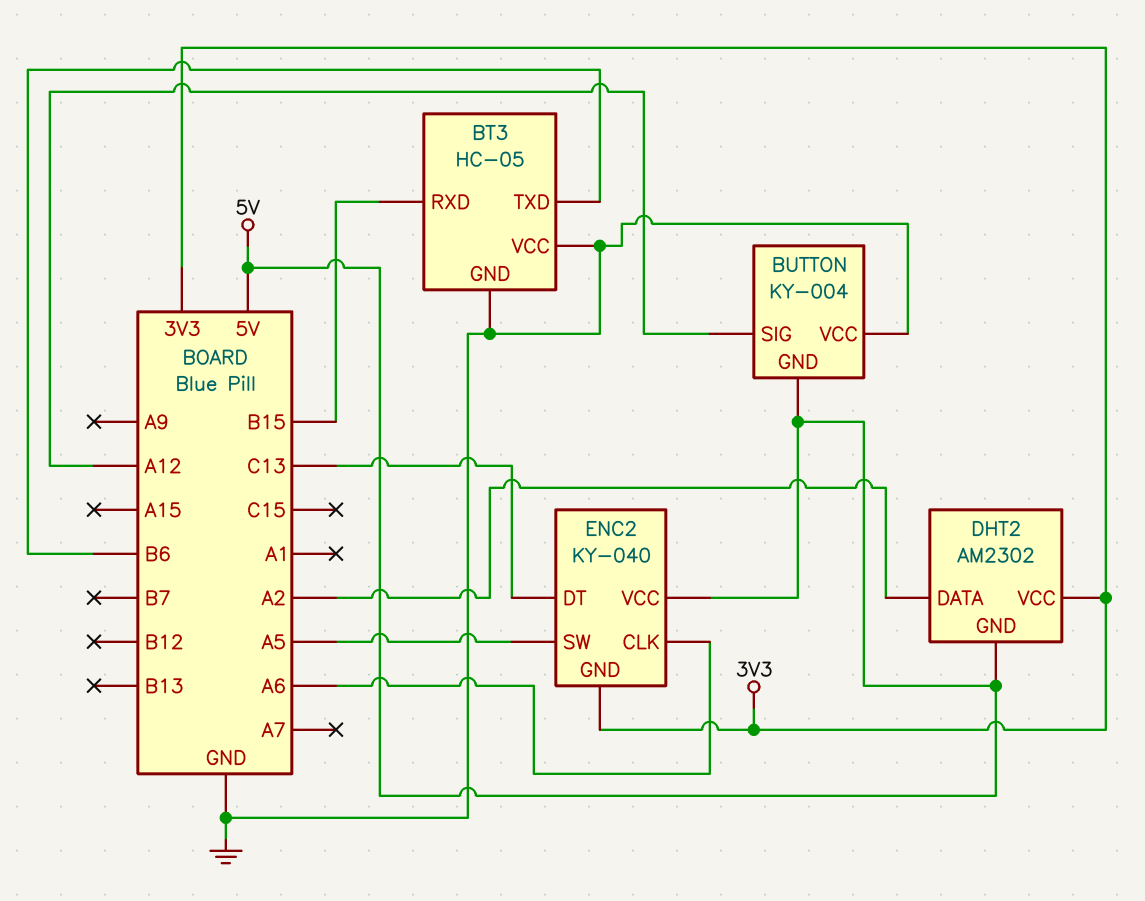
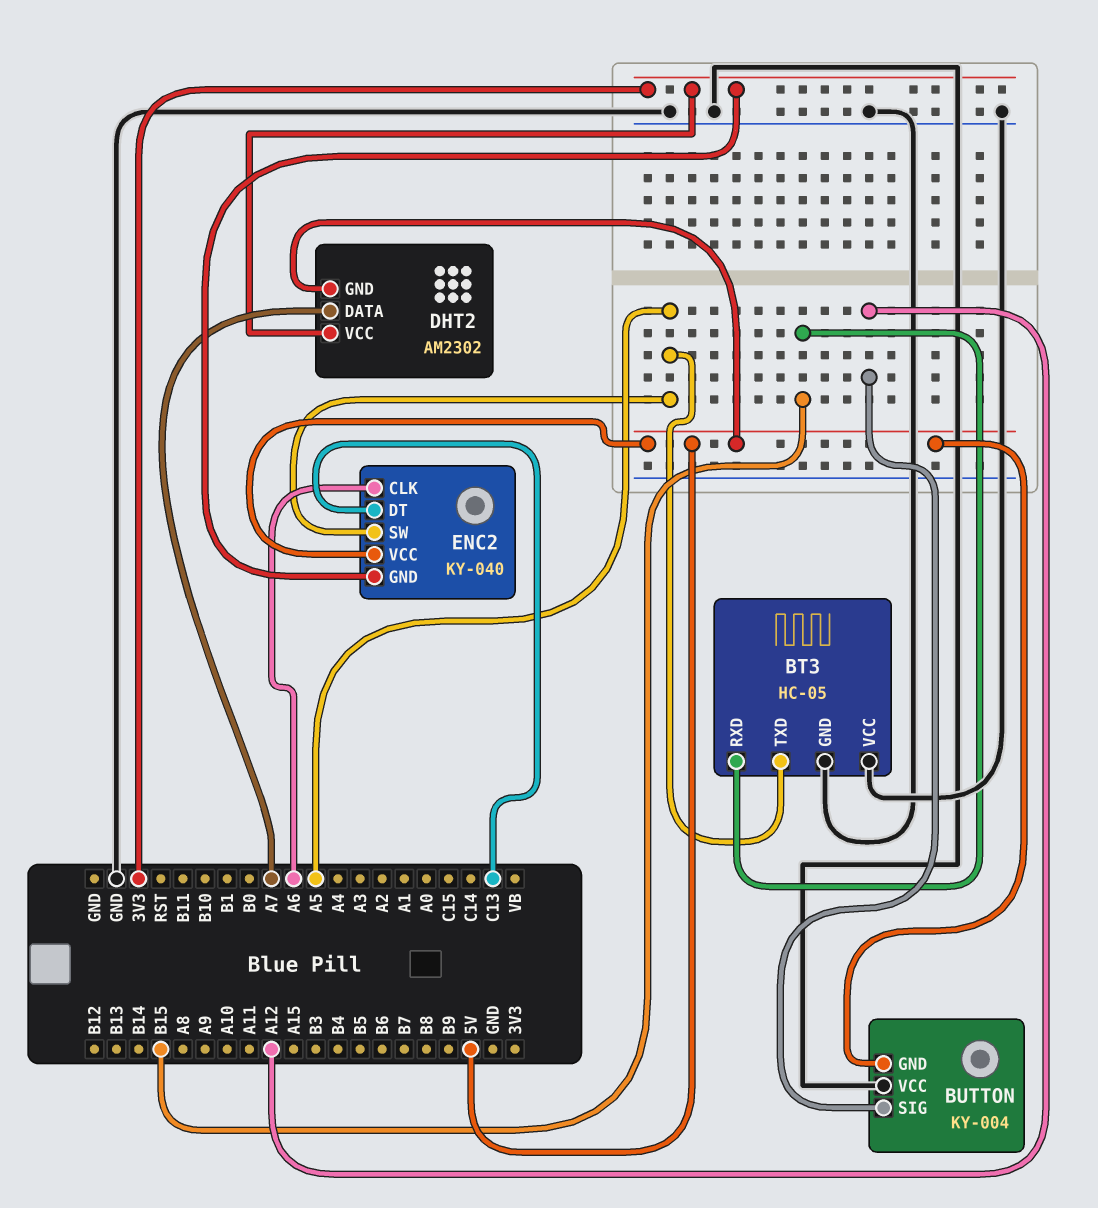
BT3 pin TXD: B6 -> A5
DHT2 pin DATA: A2 -> A7

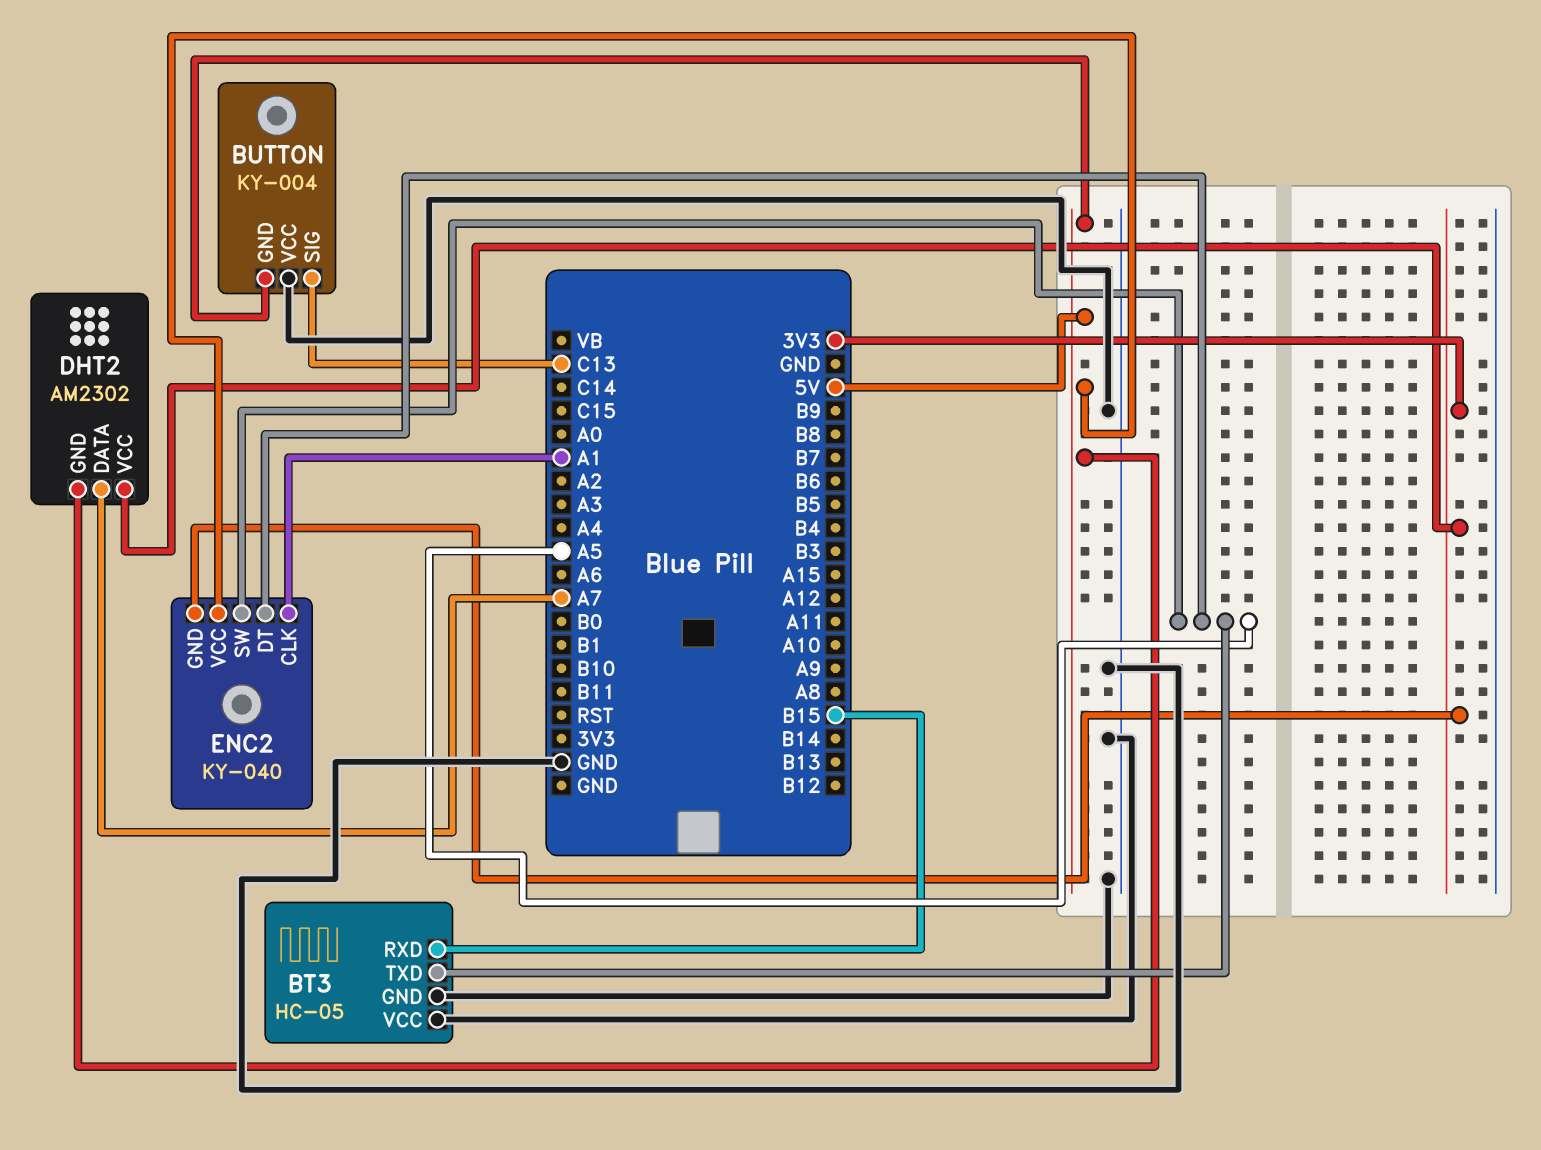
BUTTON pin SIG: A12 -> C13
ENC2 pin CLK: A6 -> A1
ENC2 pin DT: C13 -> A5

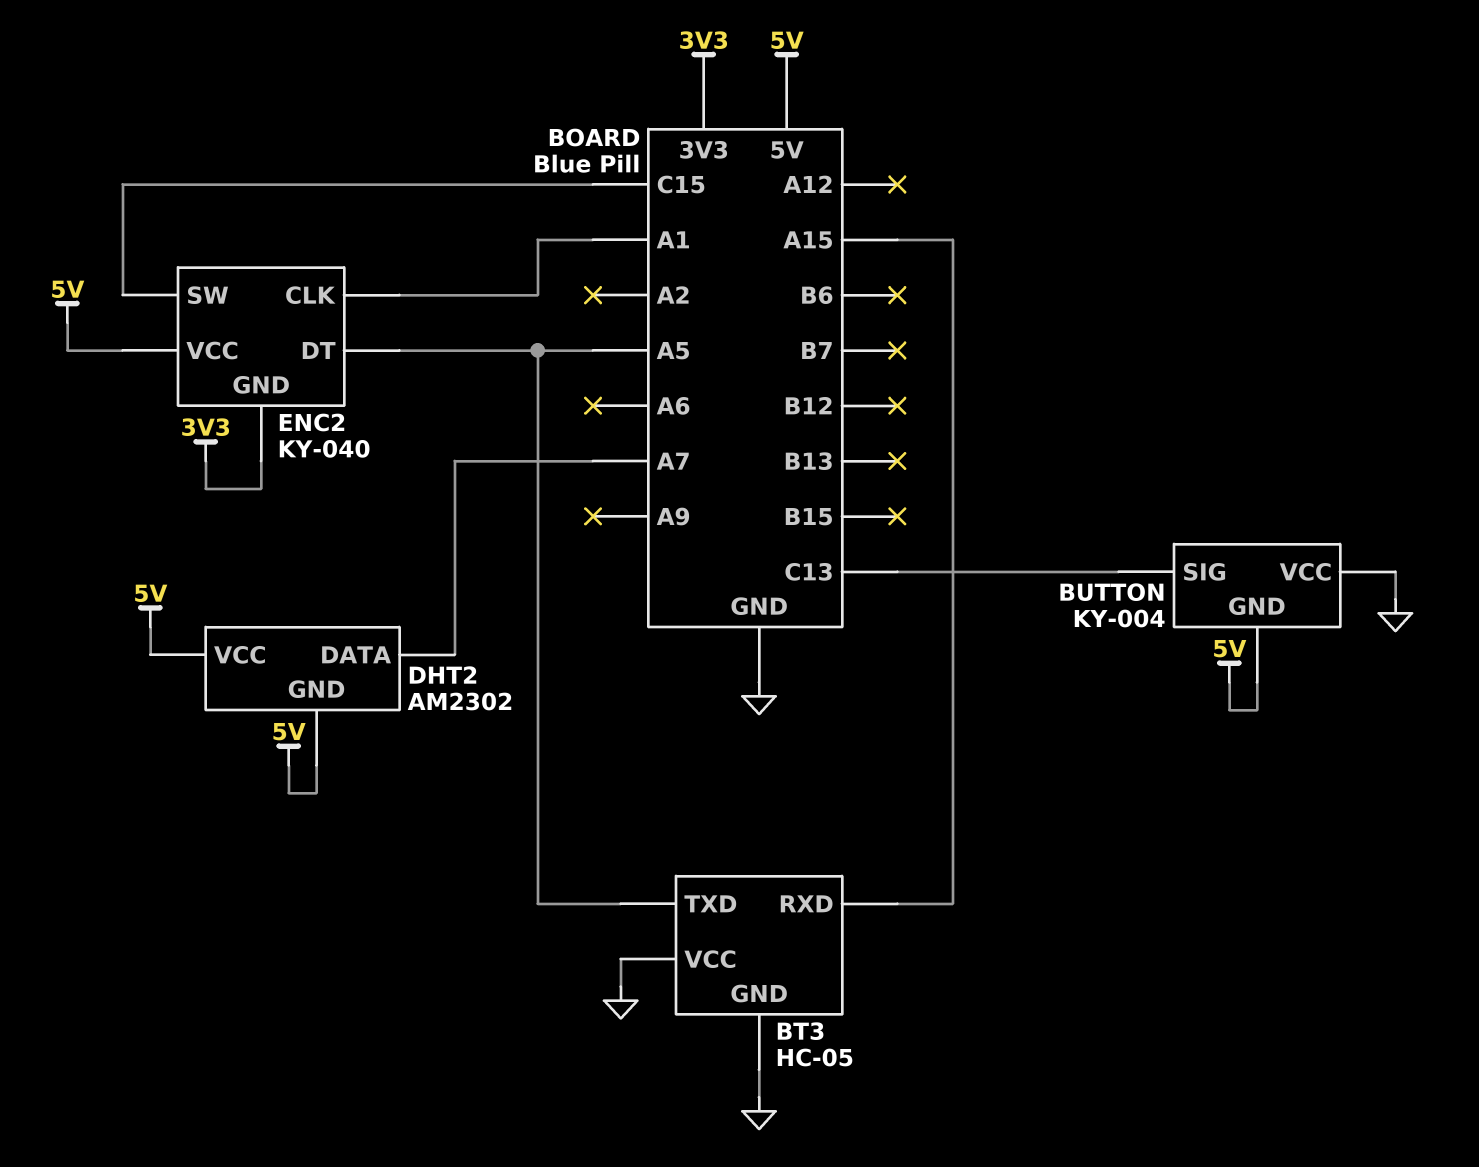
BT3 pin RXD: B15 -> A15
DHT2 pin VCC: 3V3 -> 5V
ENC2 pin SW: A5 -> C15

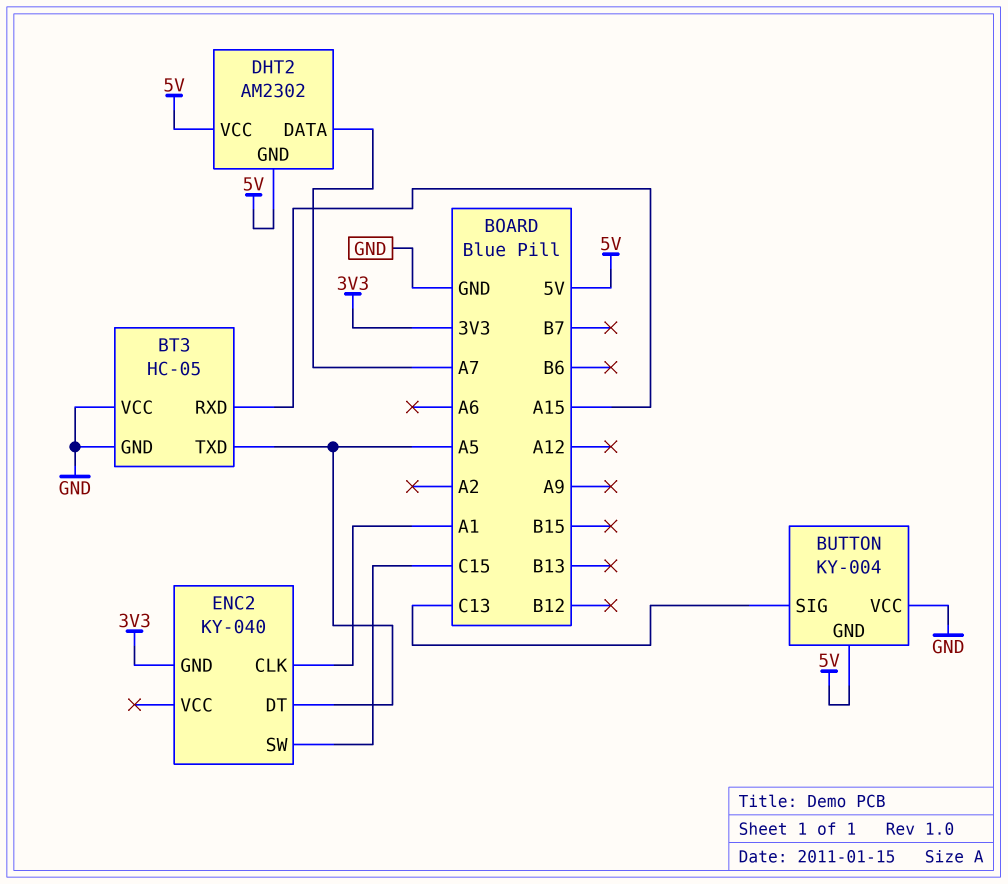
ENC2 pin VCC: 5V -> none

